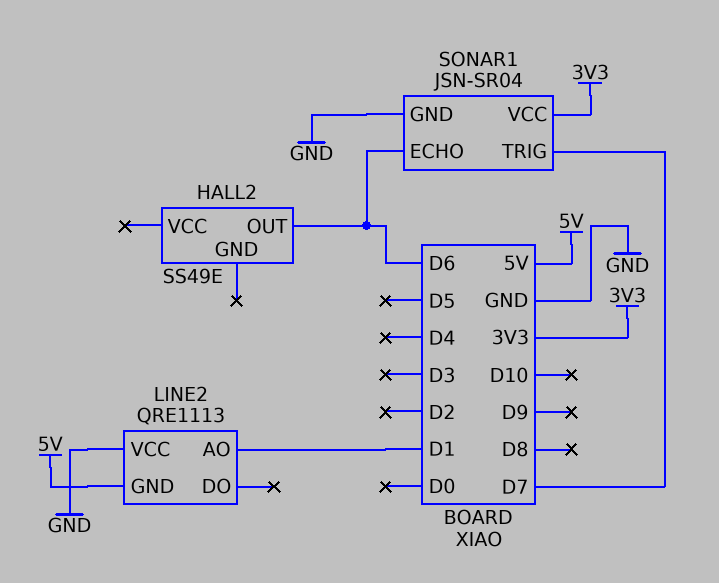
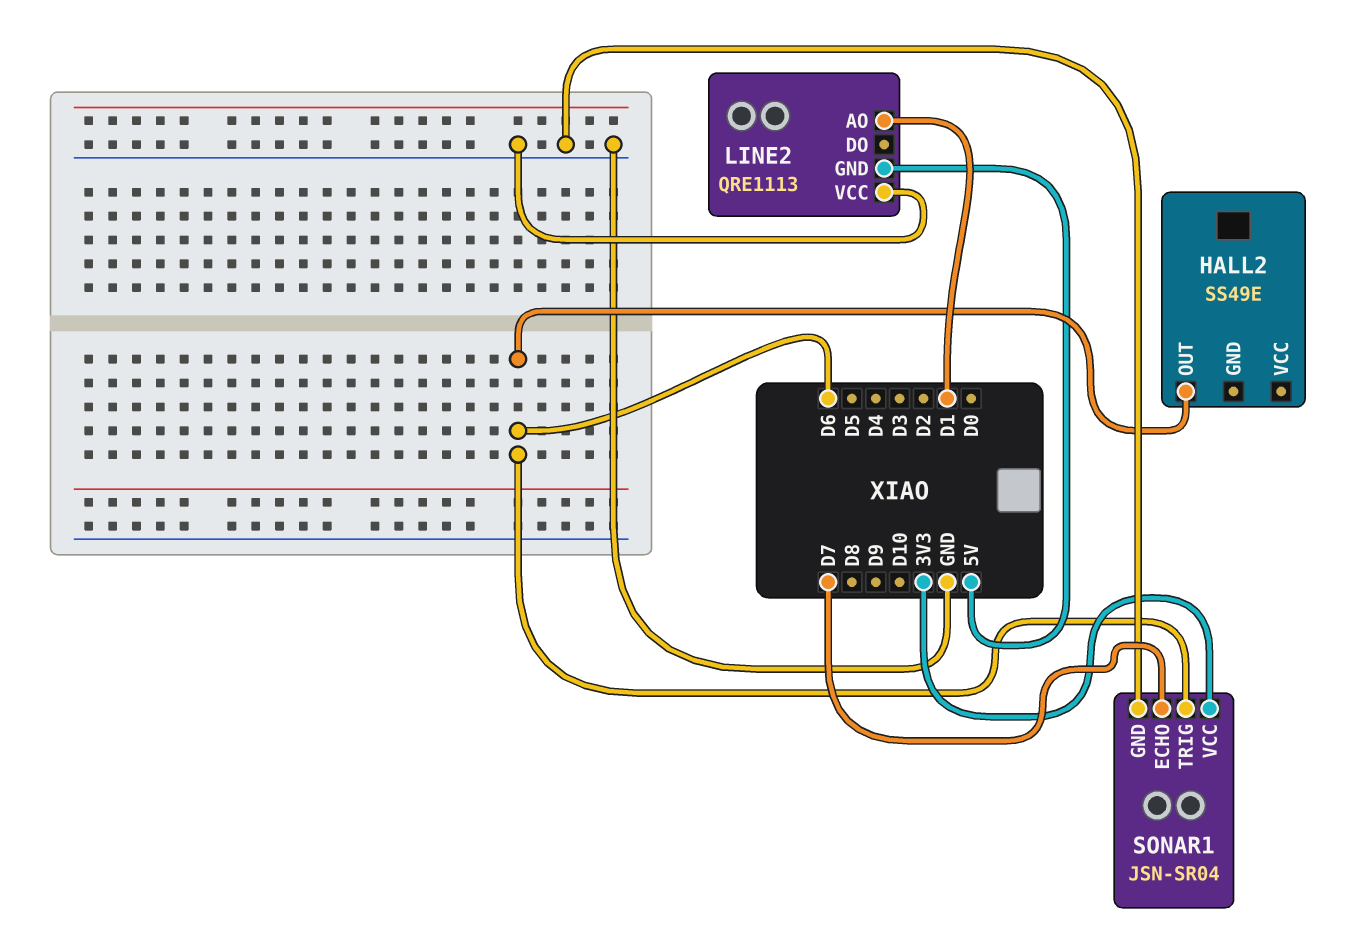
SONAR1 pin ECHO: D6 -> D7
SONAR1 pin TRIG: D7 -> D6

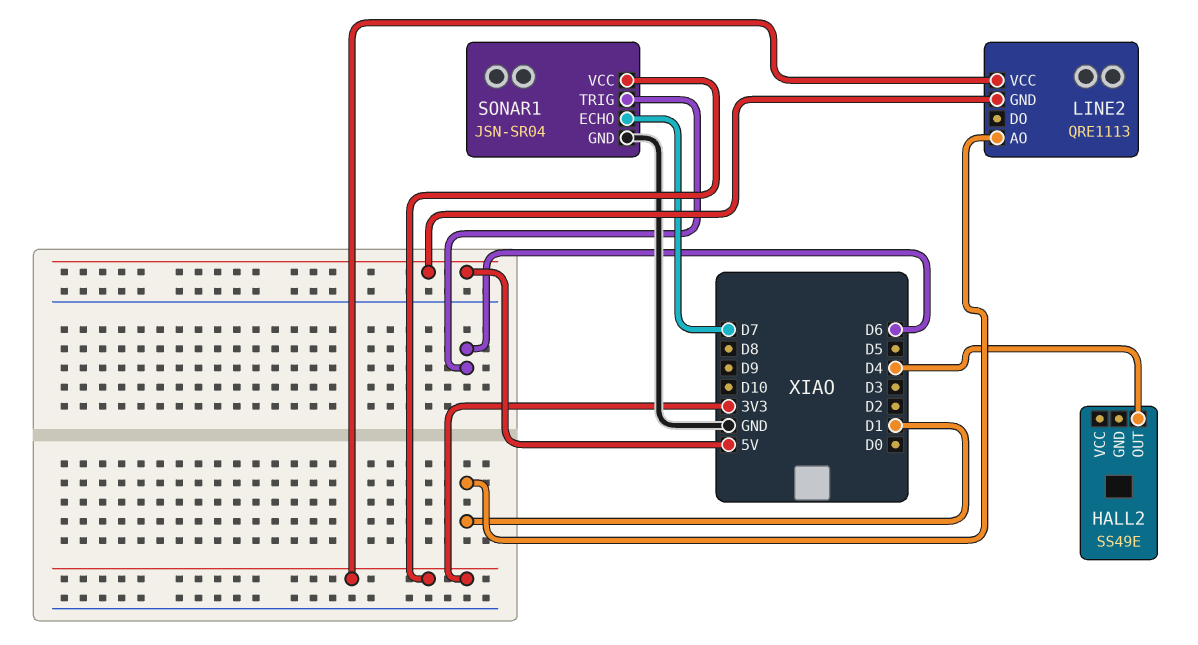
HALL2 pin OUT: D6 -> D4
LINE2 pin VCC: GND -> 3V3

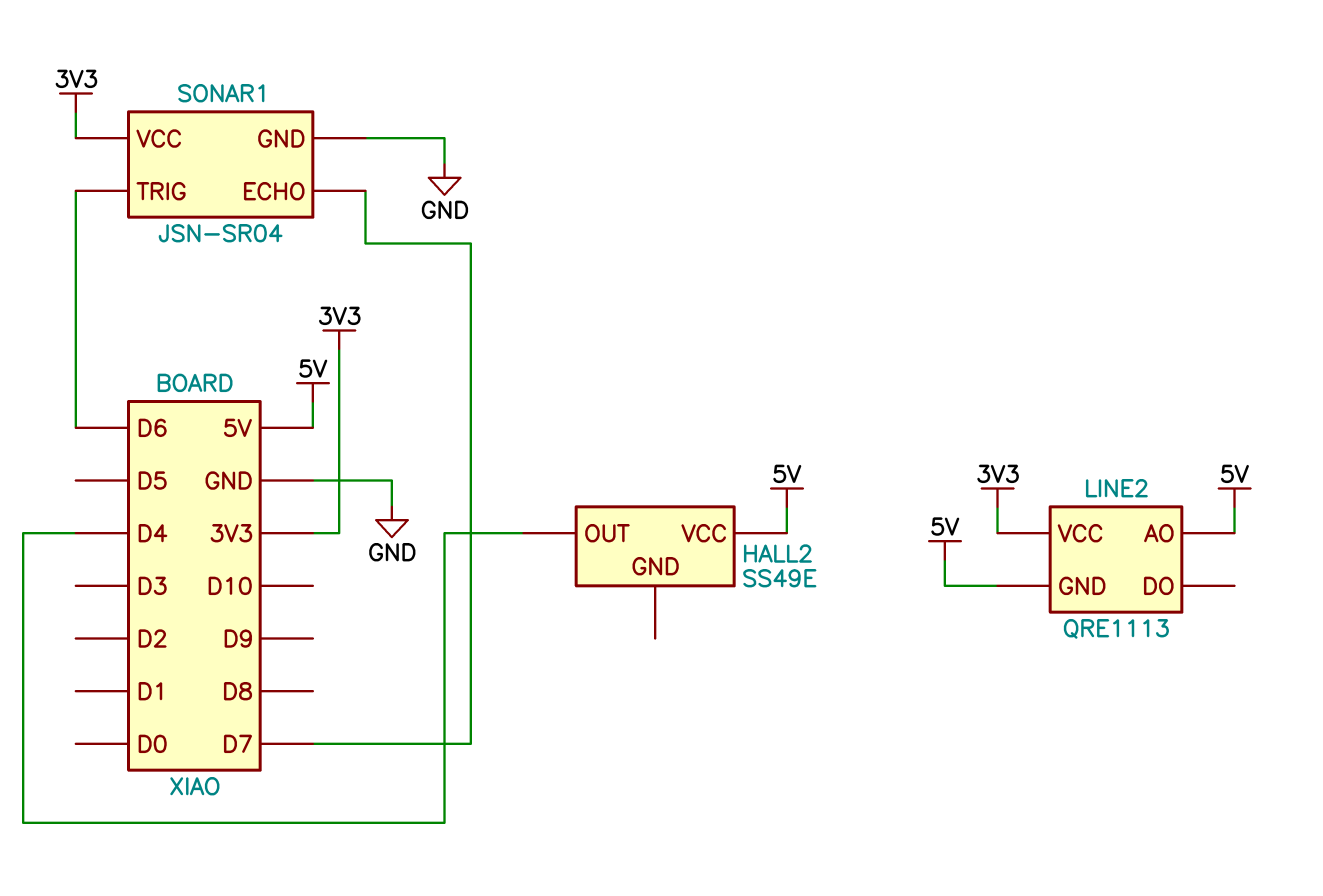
HALL2 pin VCC: none -> 5V
LINE2 pin AO: D1 -> 5V

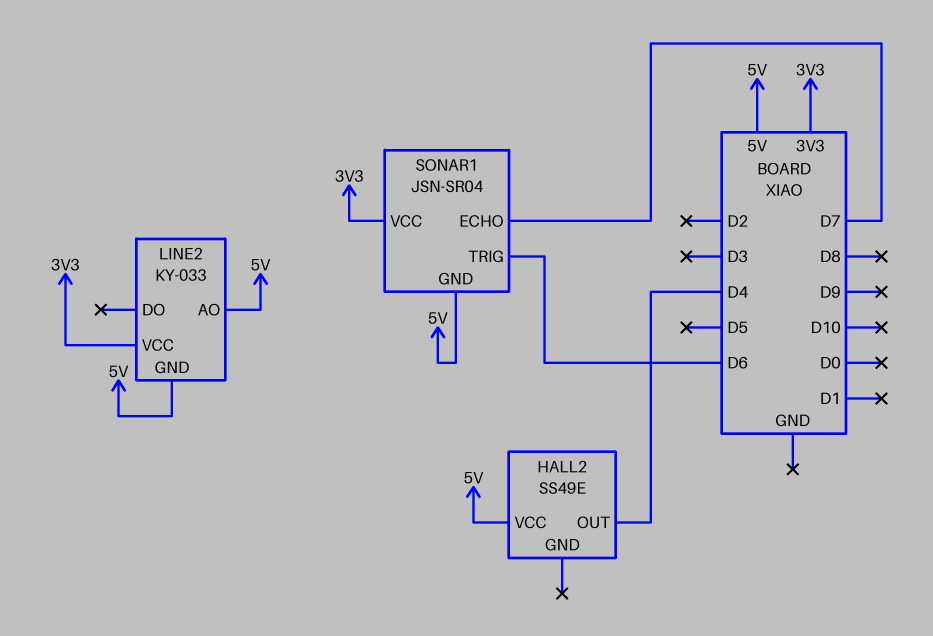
LINE2: QRE1113 -> KY-033
SONAR1 pin GND: GND -> 5V

